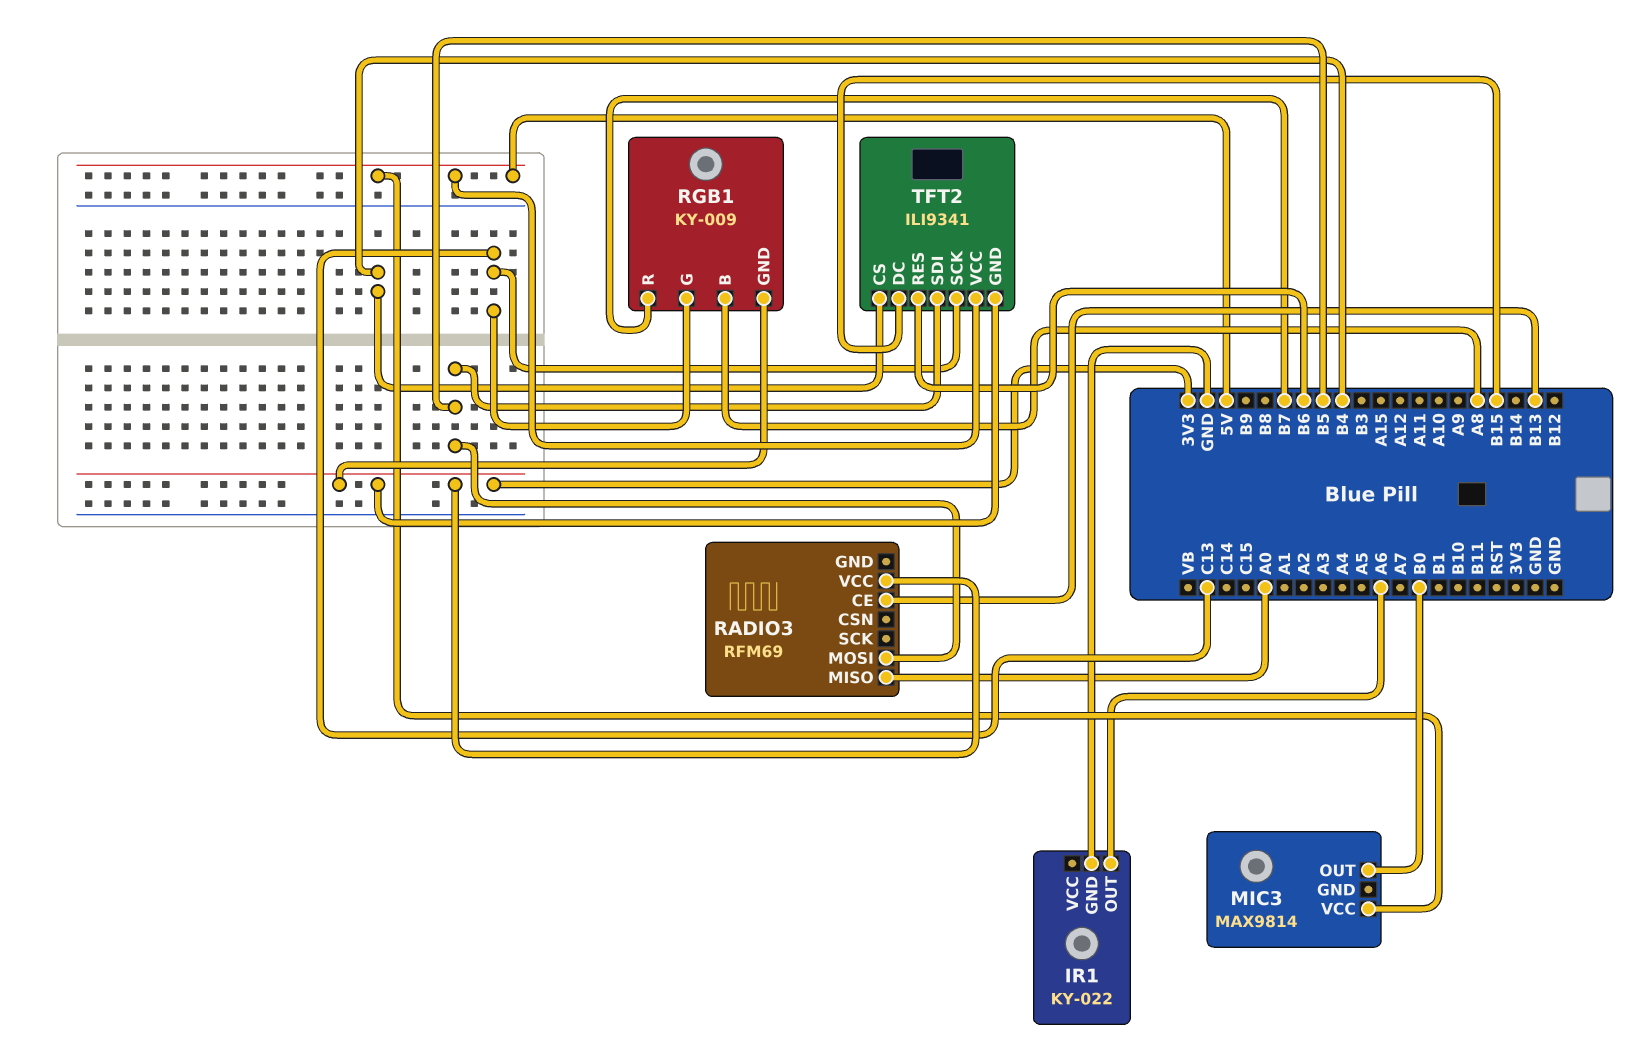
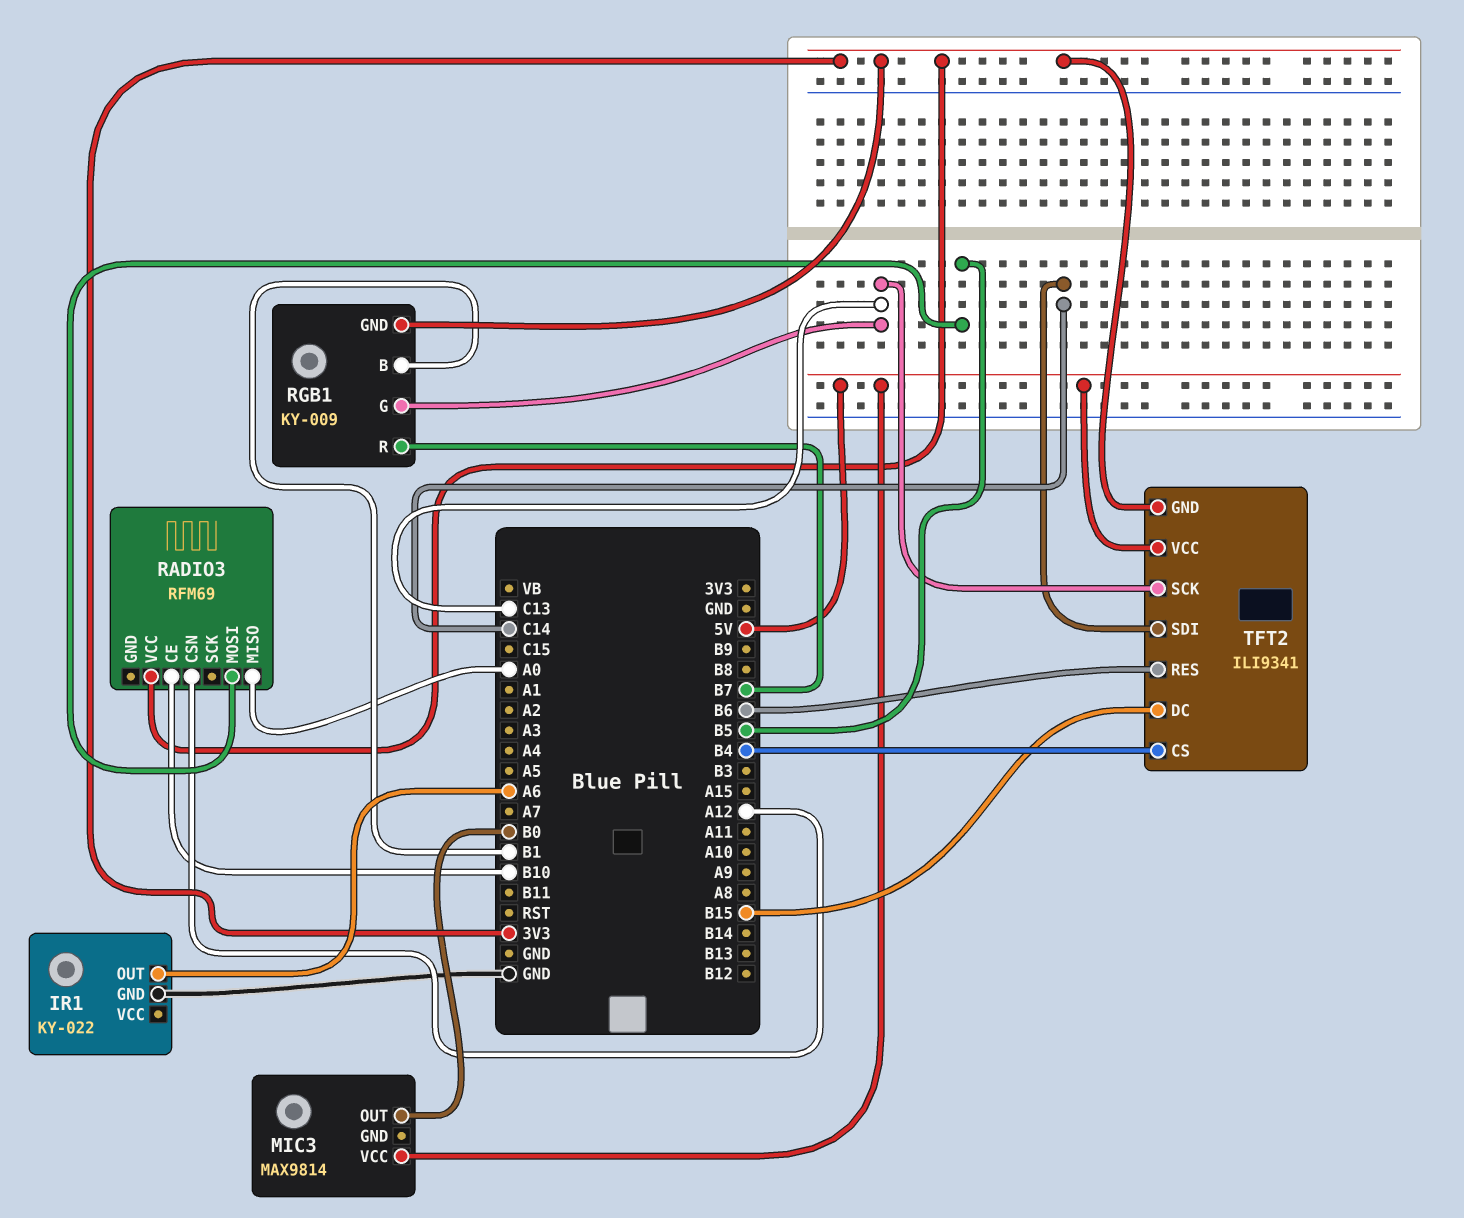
RADIO3 pin CE: B13 -> B10
RADIO3 pin CSN: none -> A12
RGB1 pin B: A8 -> B1
TFT2 pin SDI: B5 -> C14

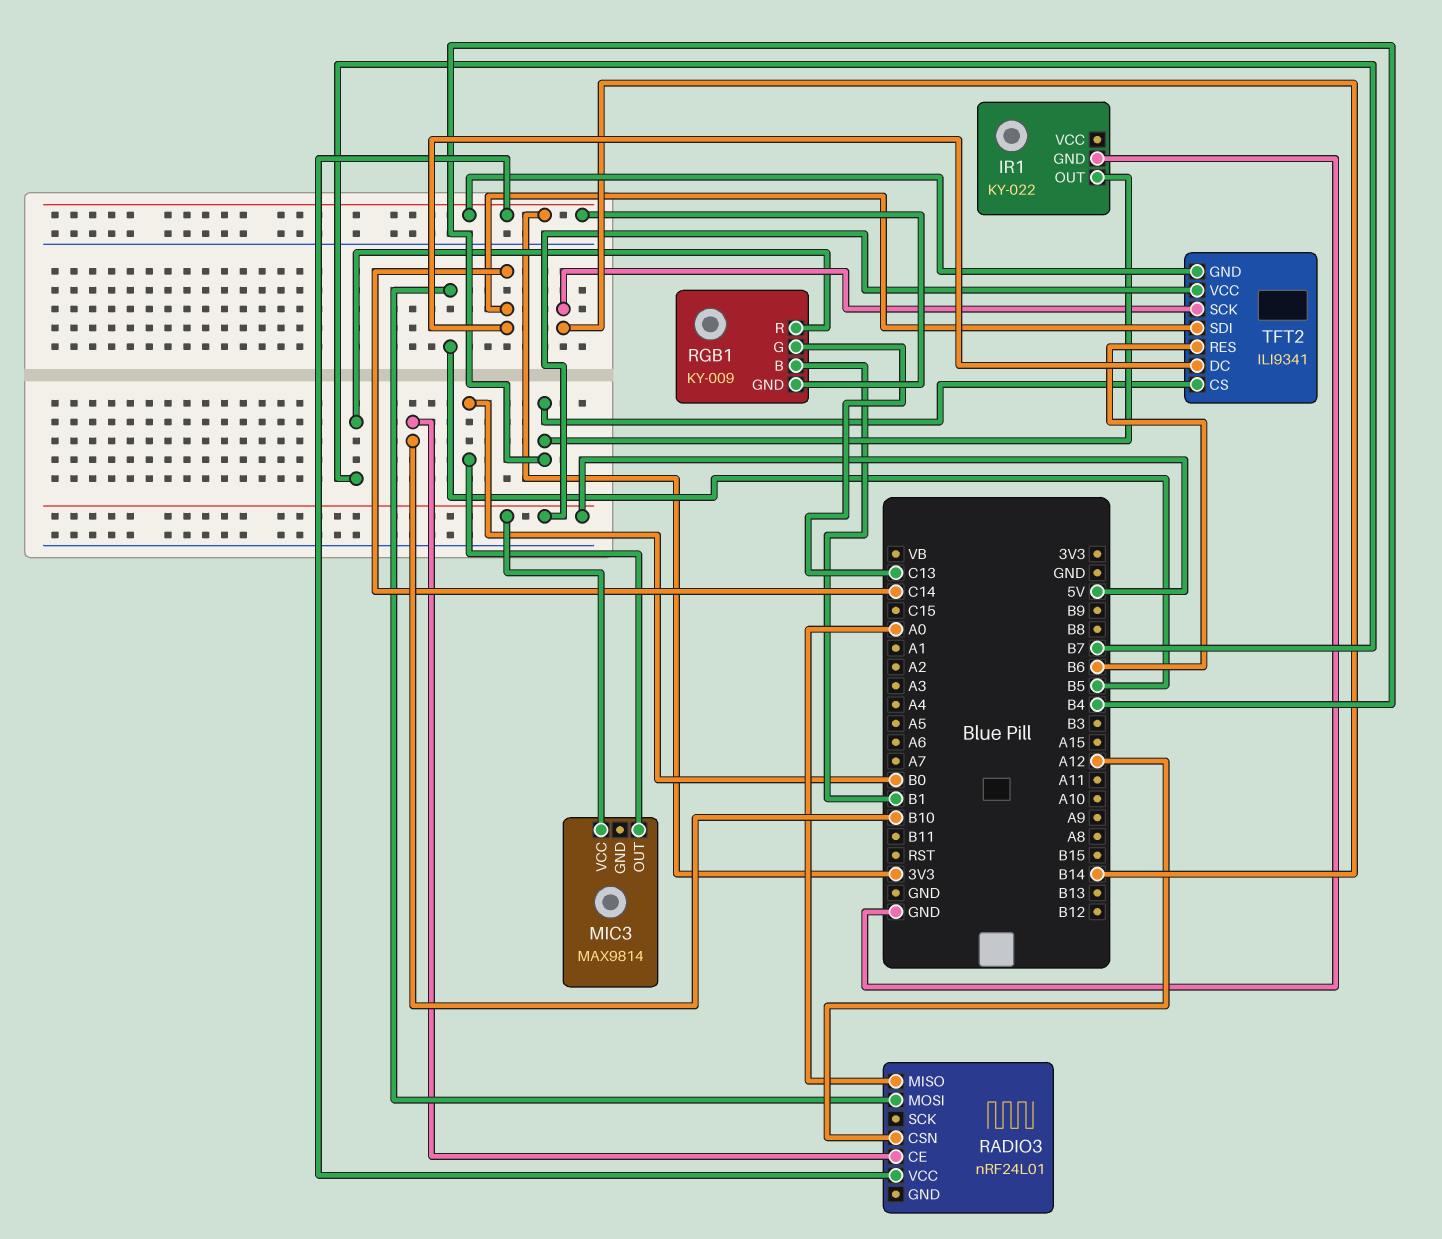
IR1 pin OUT: A6 -> B4
RADIO3: RFM69 -> nRF24L01
TFT2 pin DC: B15 -> C14
TFT2 pin SCK: C13 -> B14

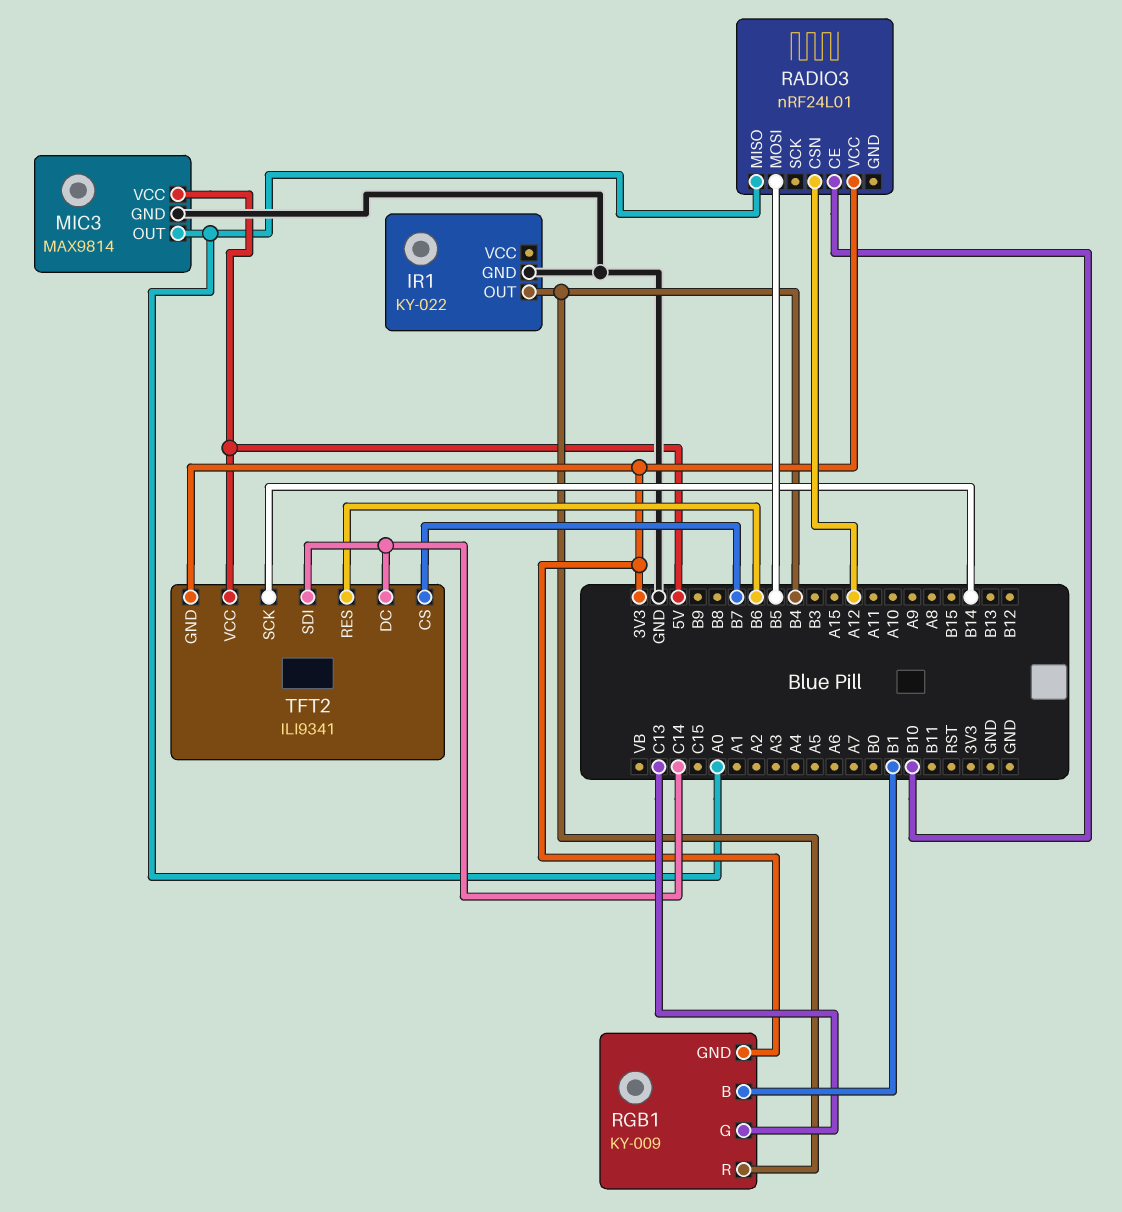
MIC3 pin GND: none -> GND
MIC3 pin OUT: B0 -> A0
RGB1 pin R: B7 -> B4
TFT2 pin CS: B4 -> B7

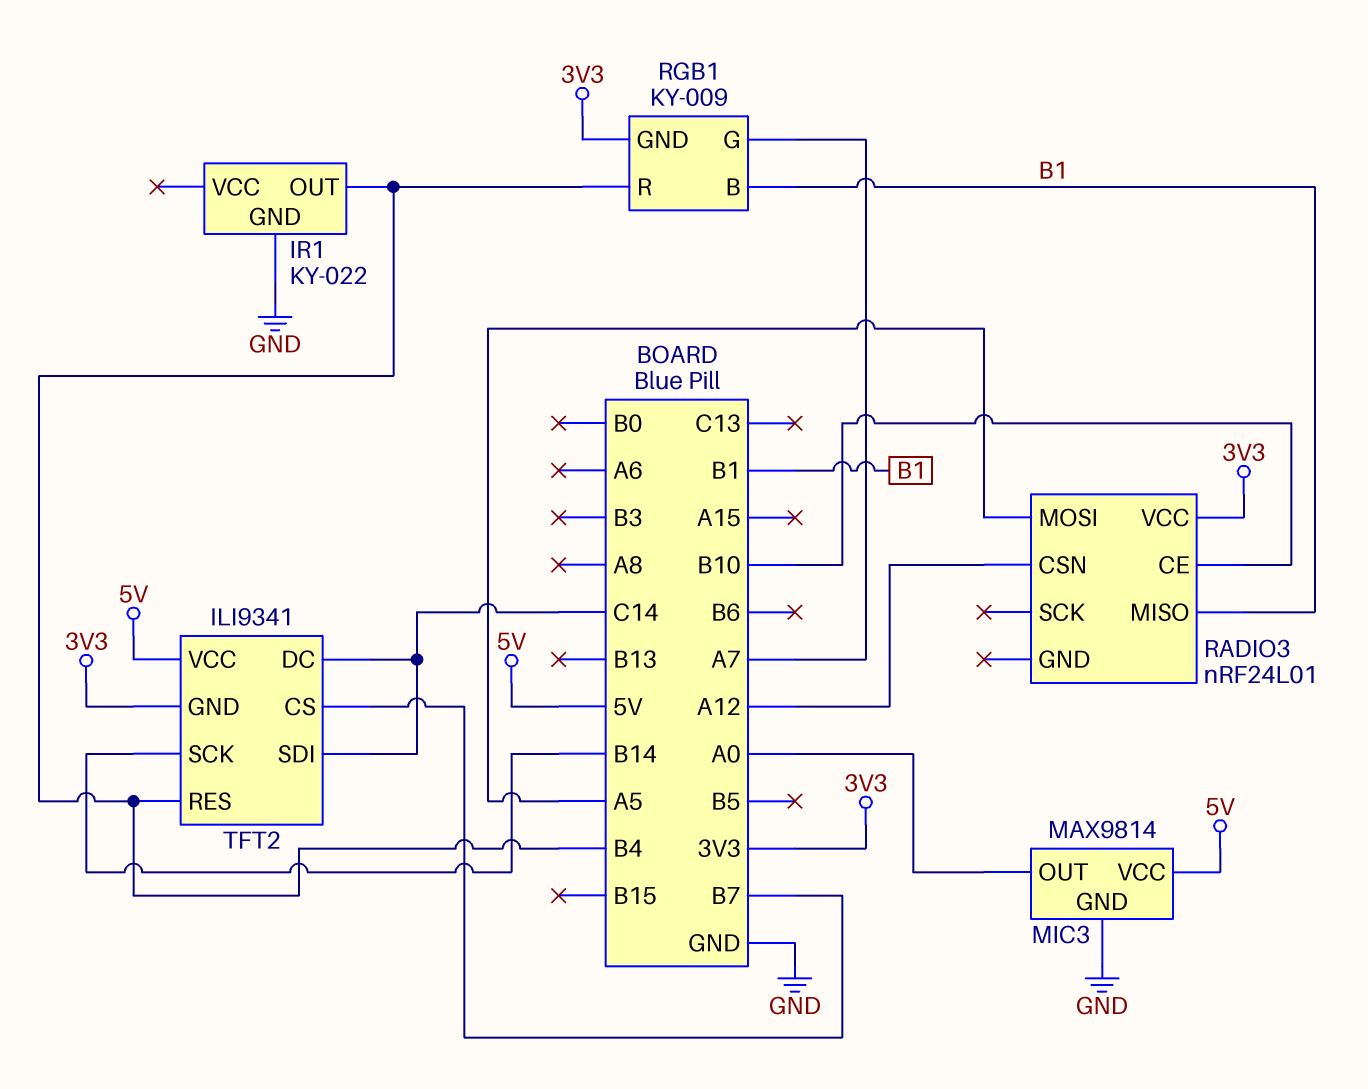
RADIO3 pin MISO: A0 -> B1
RADIO3 pin MOSI: B5 -> A5
RGB1 pin G: C13 -> A7
TFT2 pin RES: B6 -> B4

